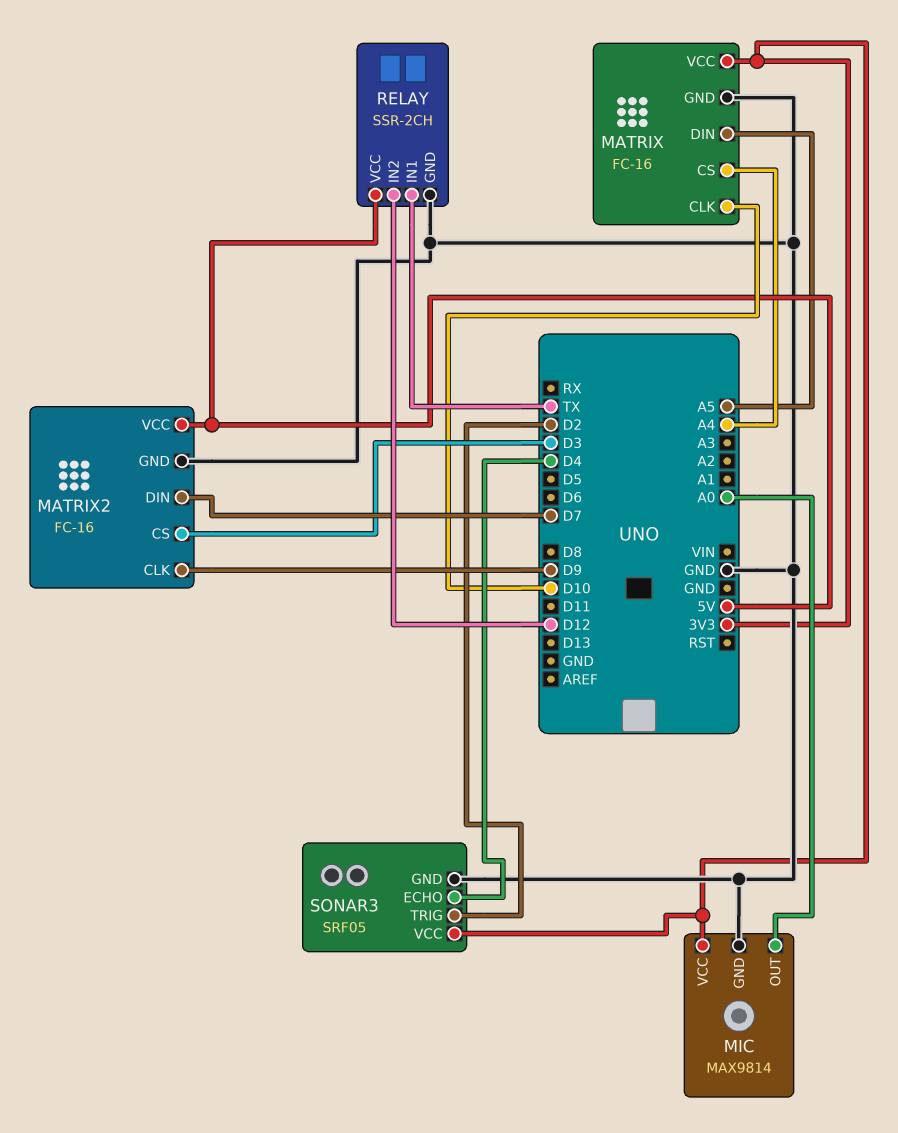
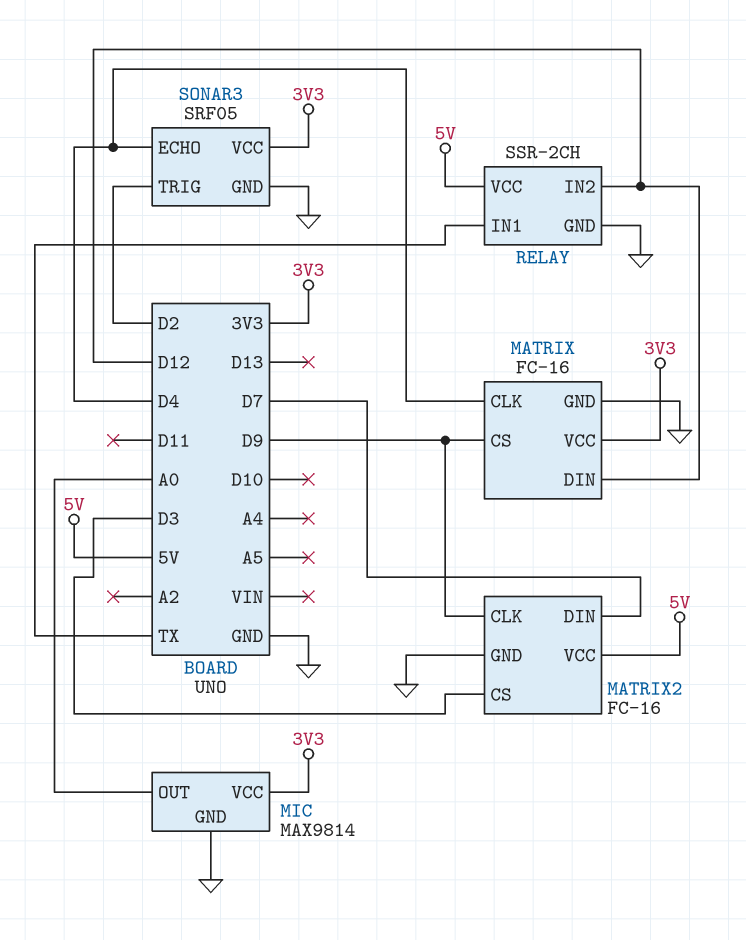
MATRIX pin CLK: D10 -> D4
MATRIX pin CS: A4 -> D9
MATRIX pin DIN: A5 -> D12

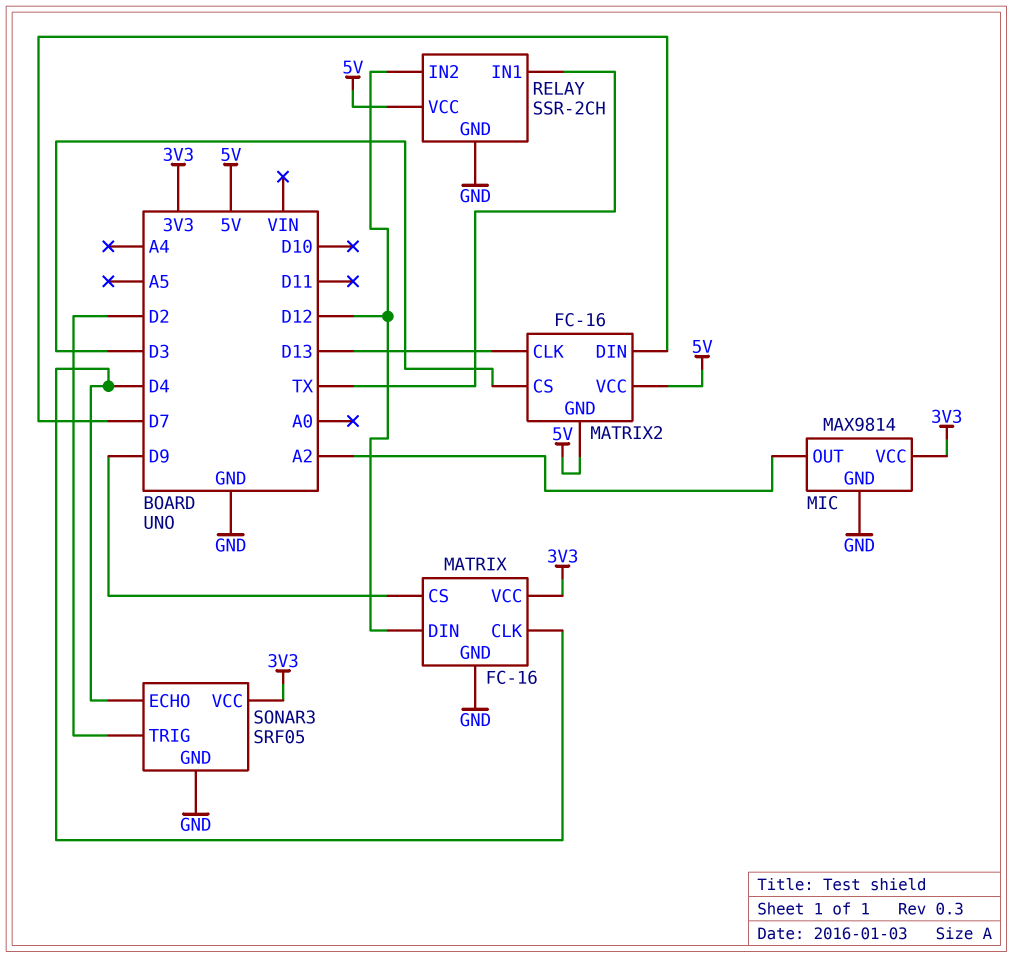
MATRIX2 pin CLK: D9 -> D13
MATRIX2 pin GND: GND -> 5V
MIC pin OUT: A0 -> A2

